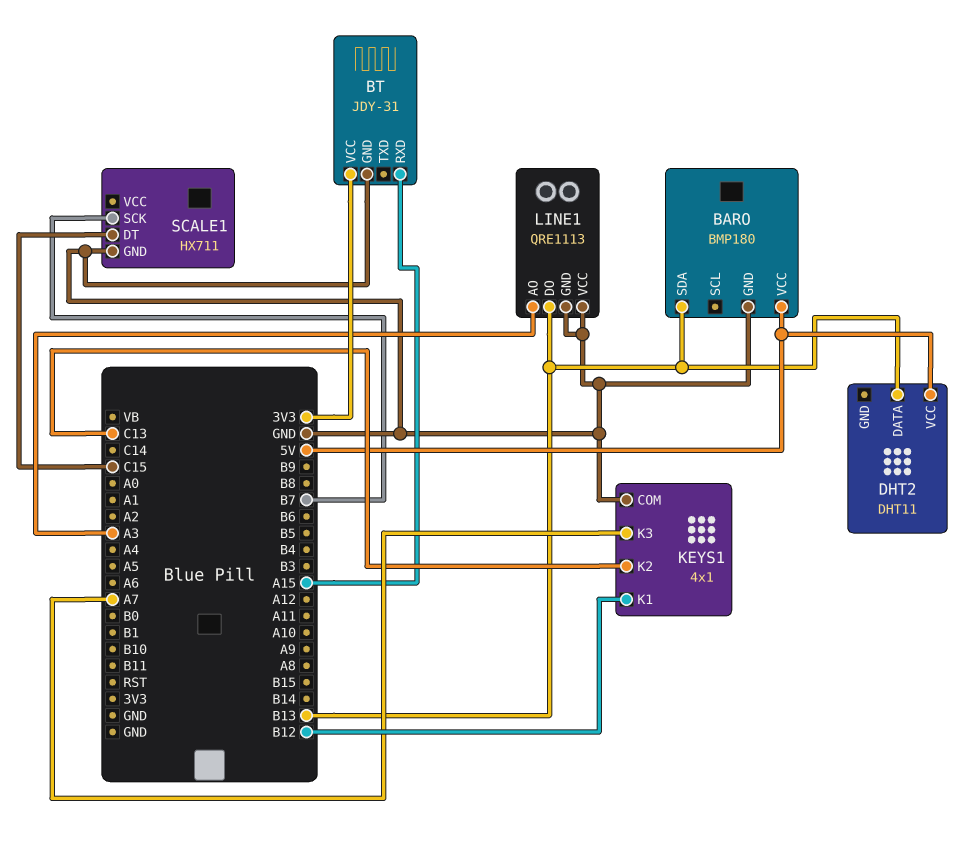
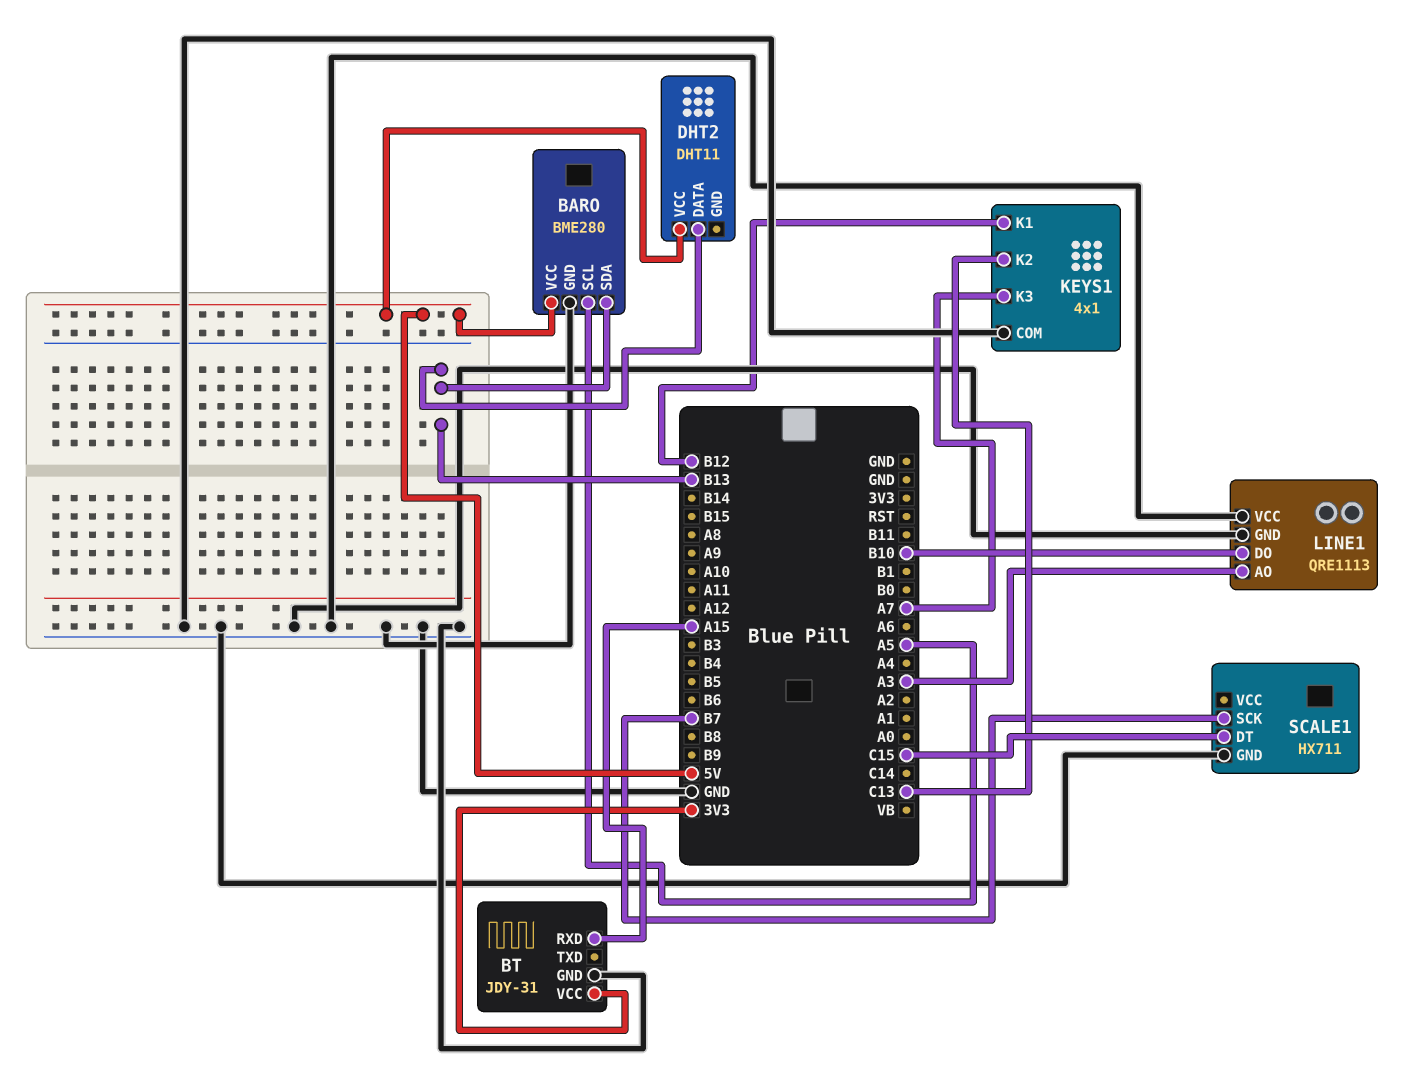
BARO: BMP180 -> BME280
BARO pin SCL: none -> A5
LINE1 pin DO: B13 -> B10

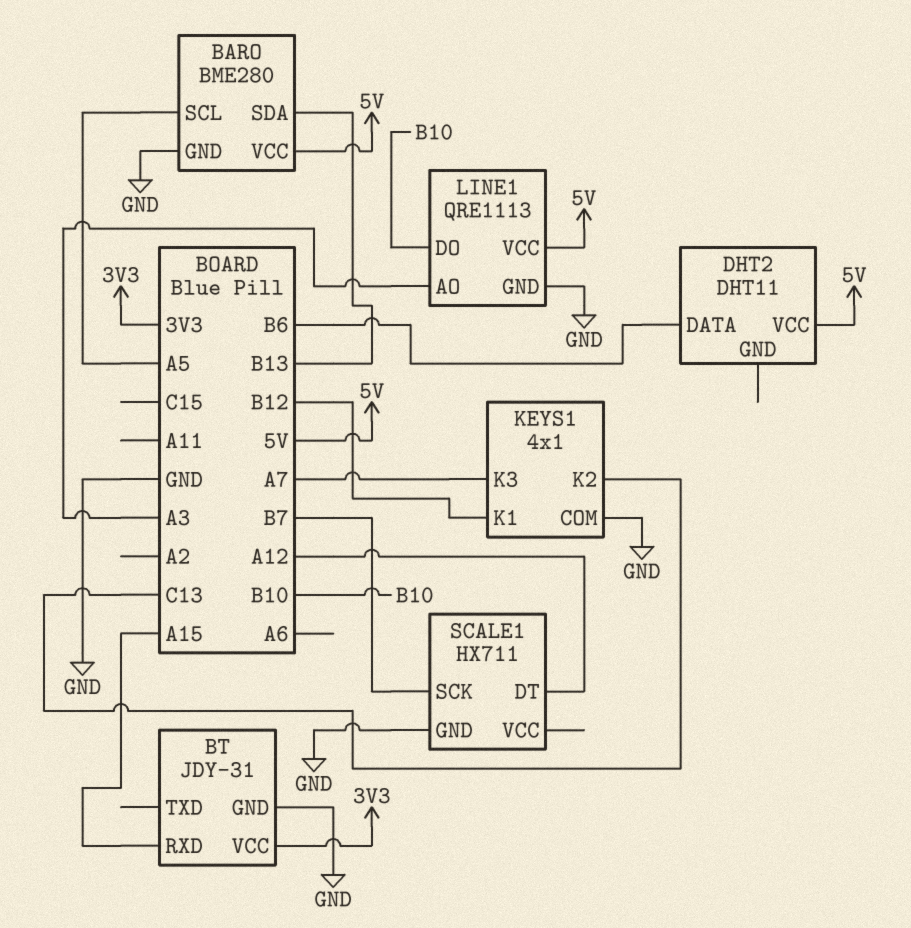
DHT2 pin DATA: B13 -> B6
LINE1 pin VCC: GND -> 5V
SCALE1 pin DT: C15 -> A12

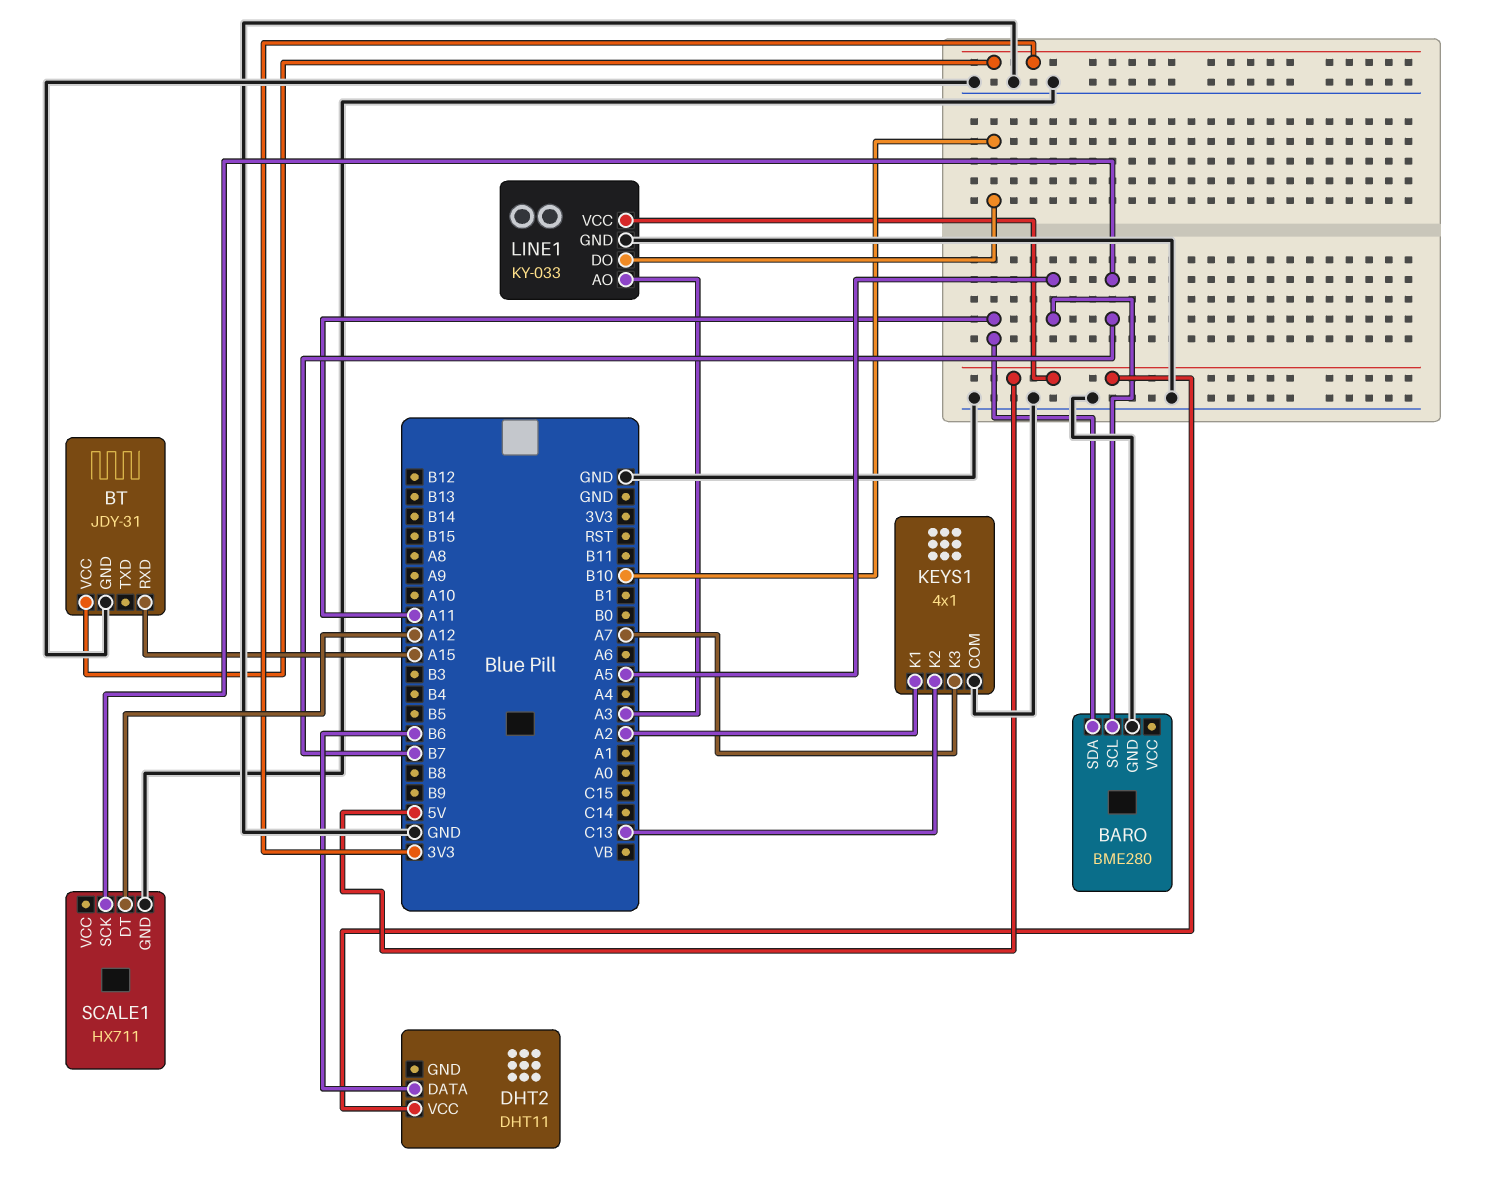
BARO pin SDA: B13 -> A11
BARO pin VCC: 5V -> none
KEYS1 pin K1: B12 -> A2
LINE1: QRE1113 -> KY-033

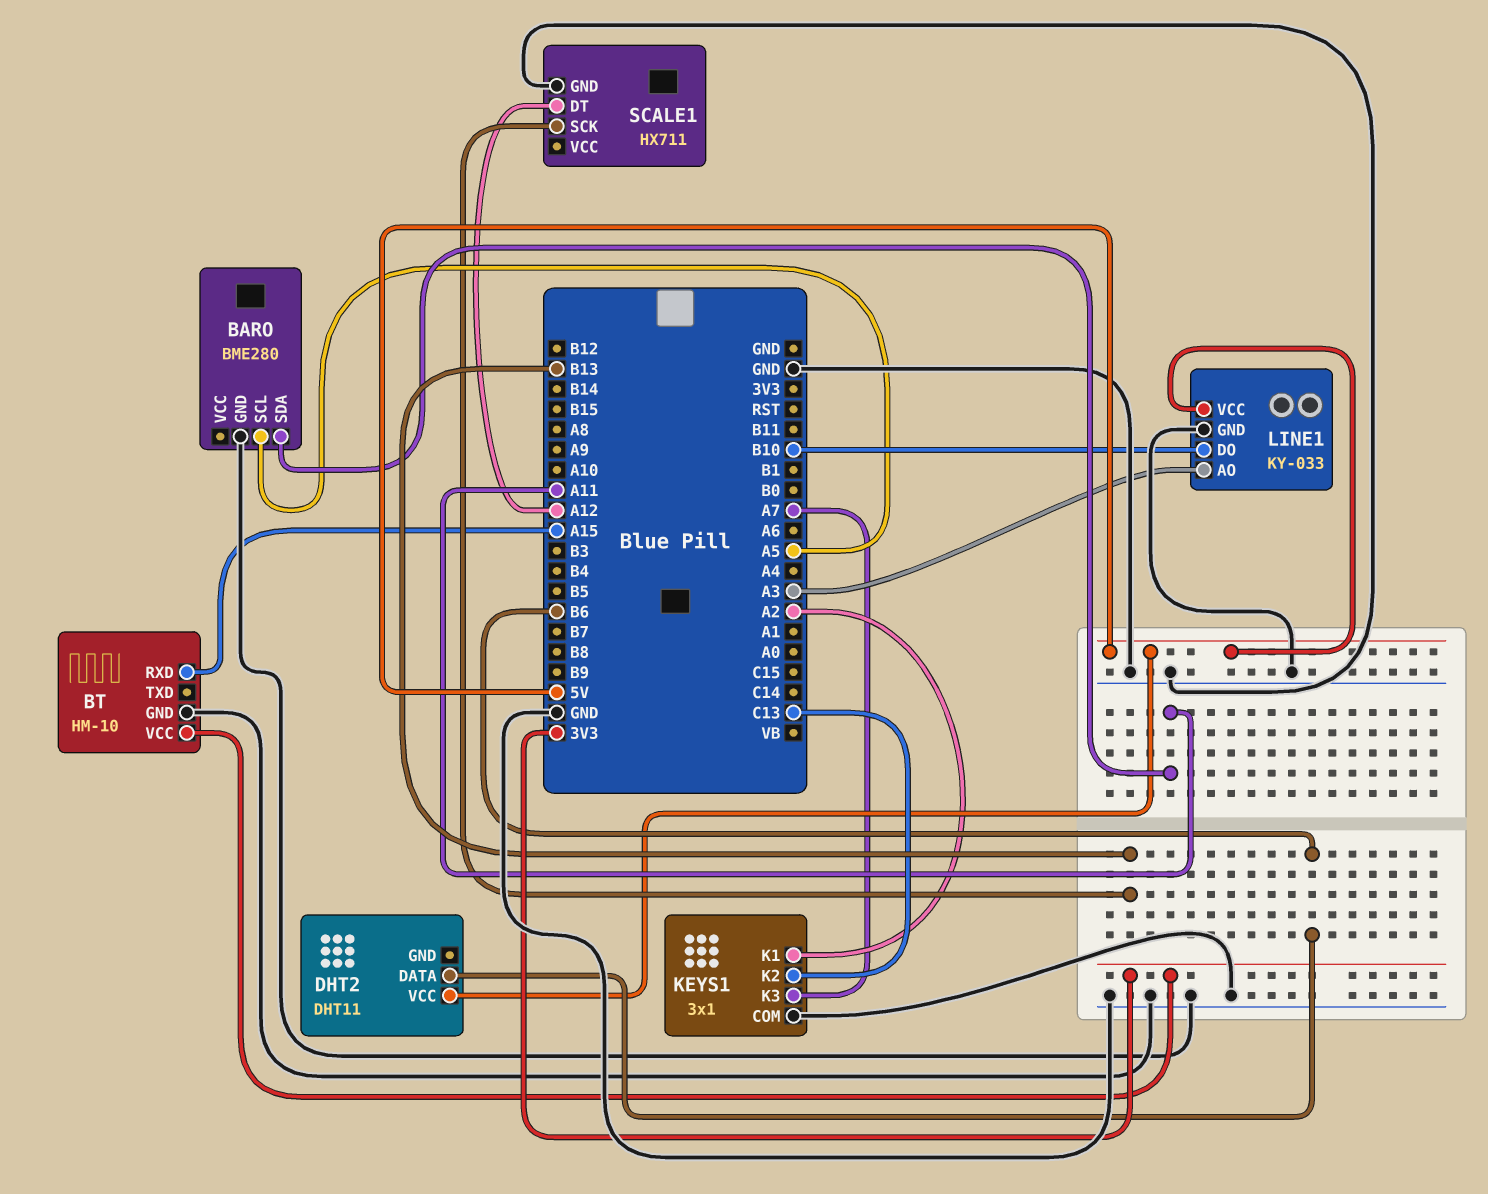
BT: JDY-31 -> HM-10
KEYS1: 4x1 -> 3x1
SCALE1 pin SCK: B7 -> B13

